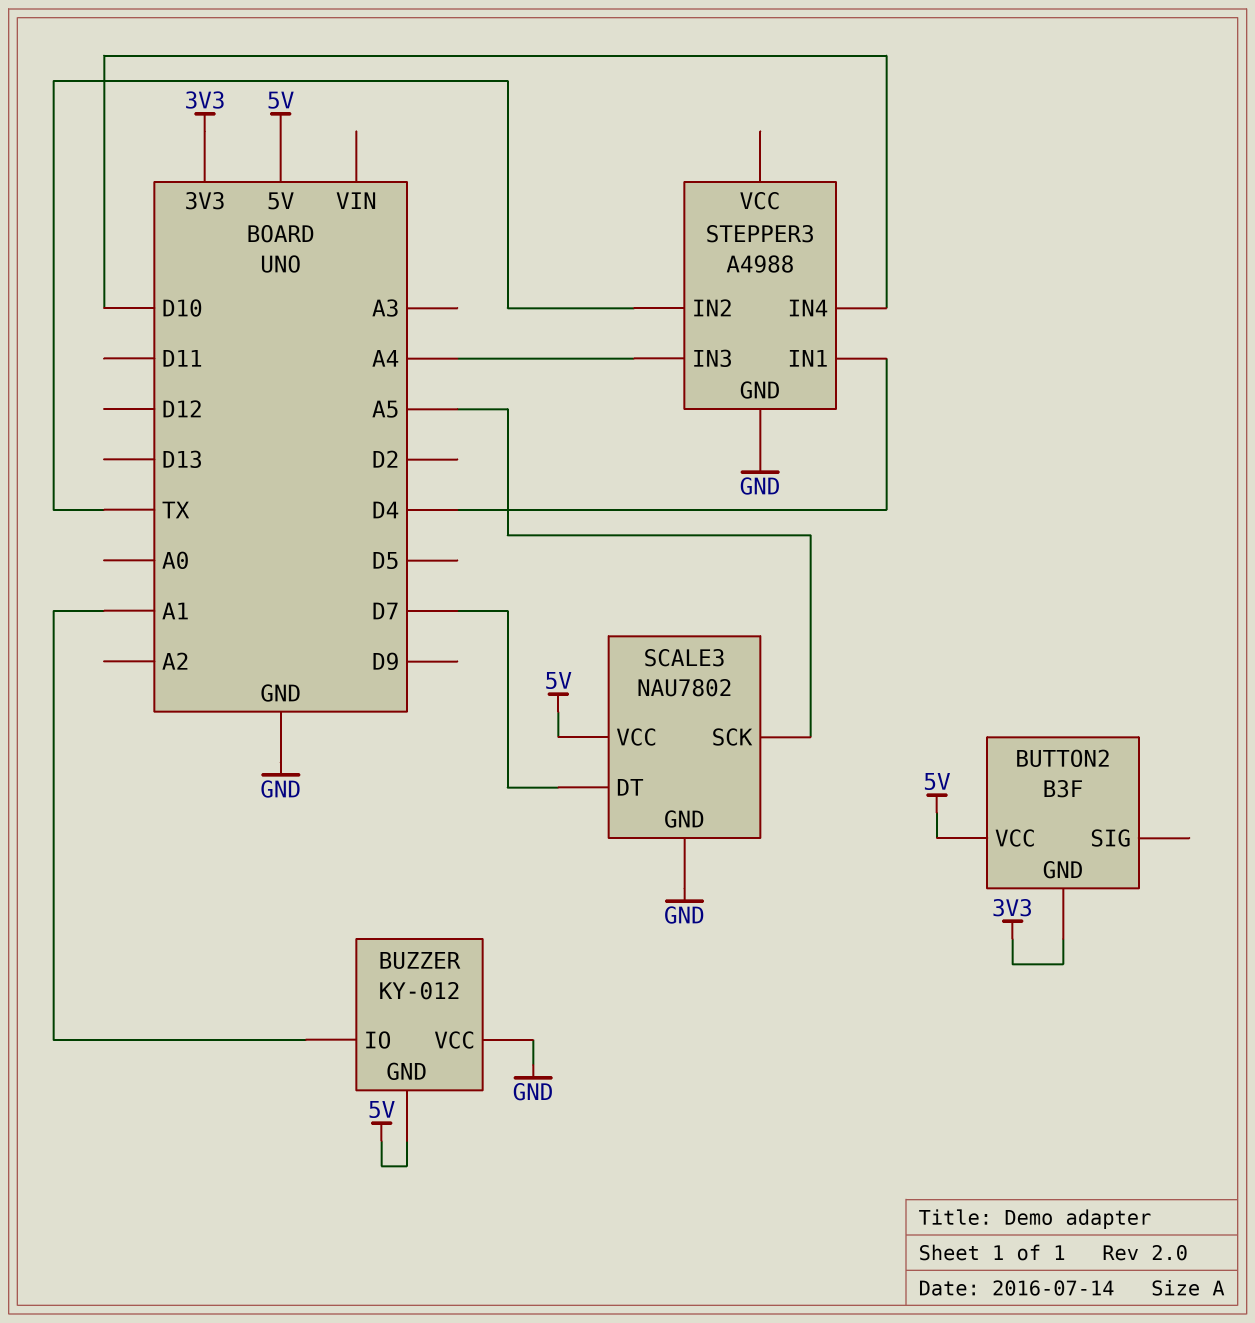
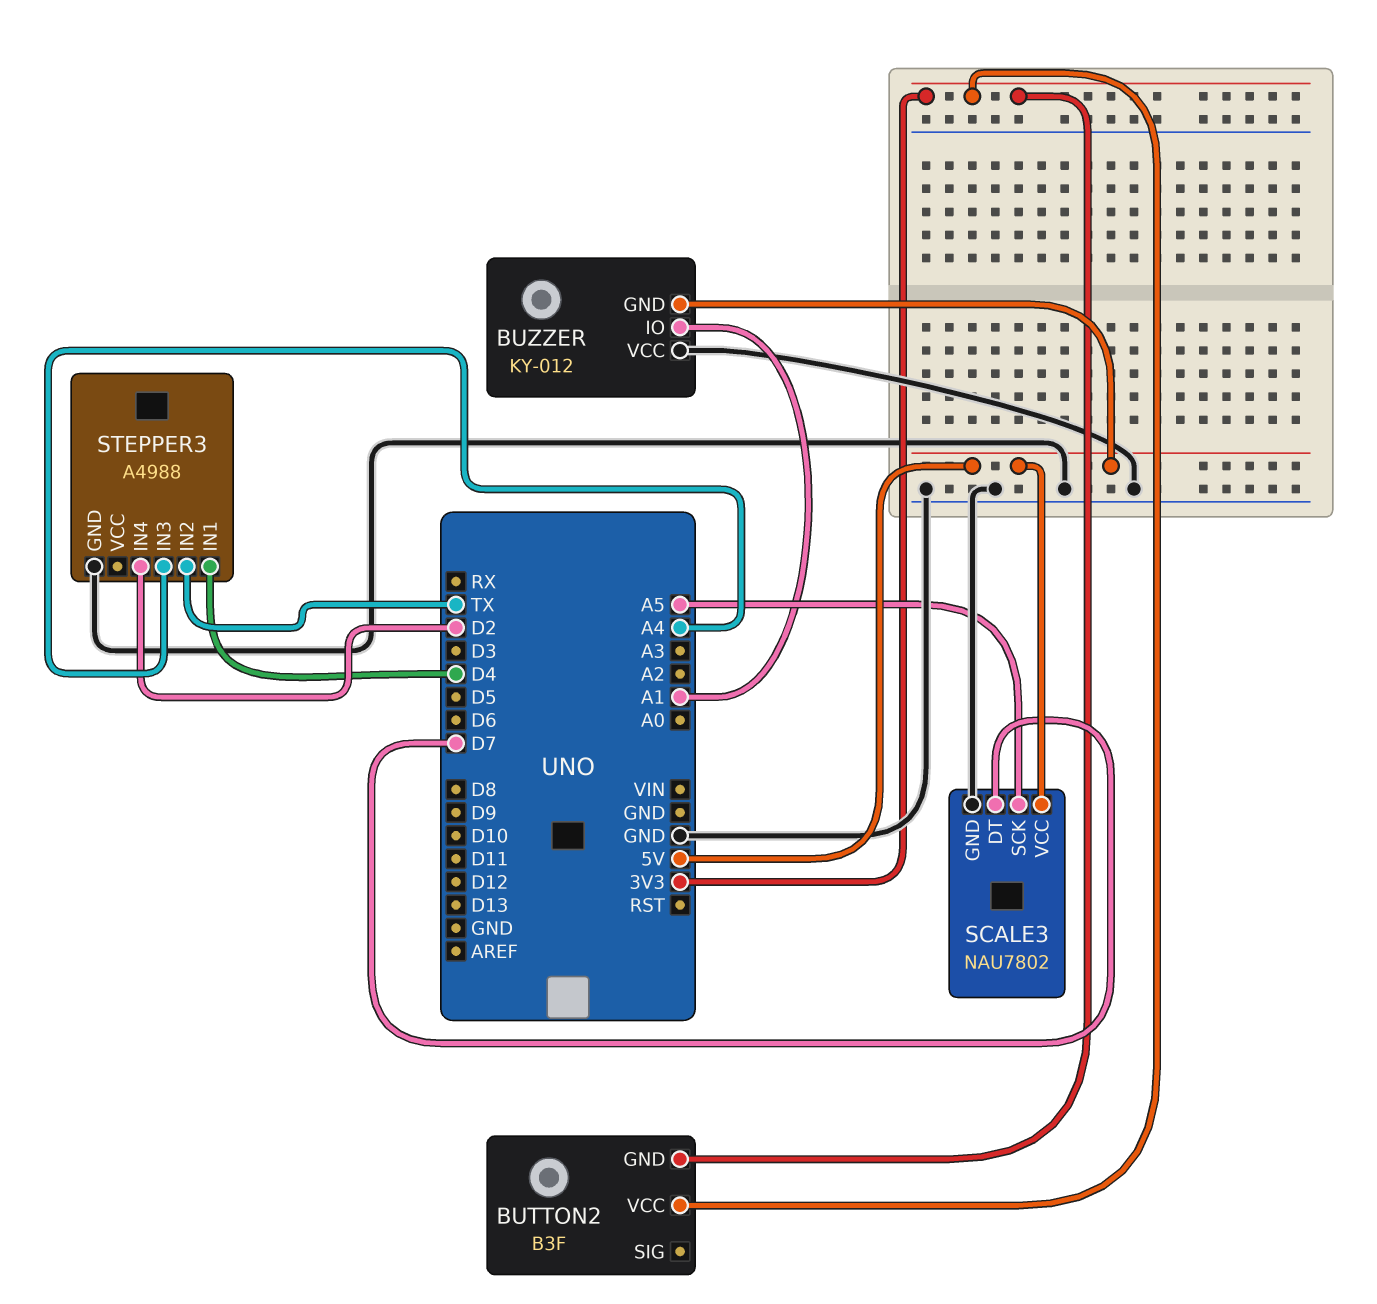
BUTTON2 pin VCC: 5V -> 3V3
STEPPER3 pin IN4: D10 -> D2

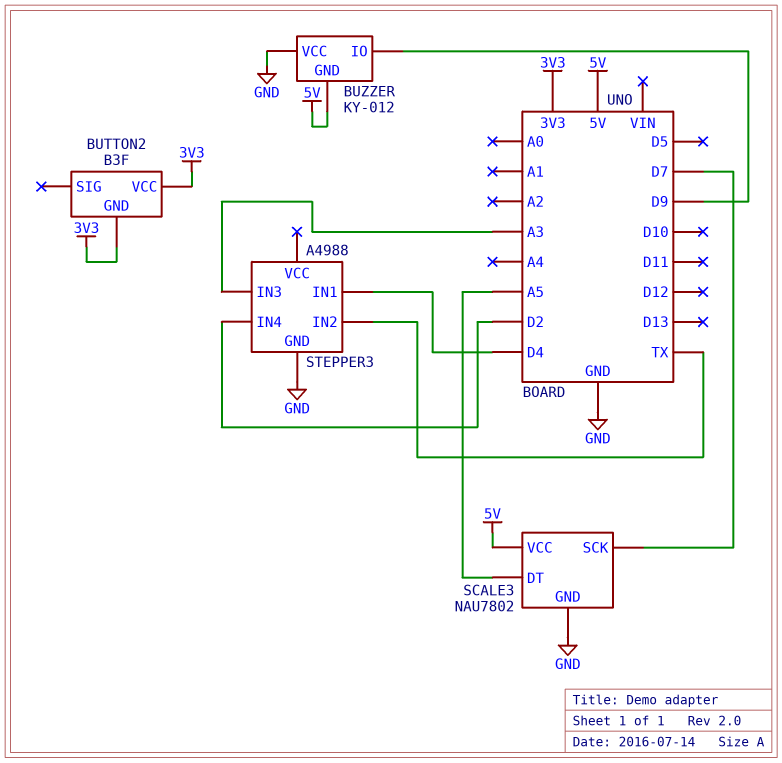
BUZZER pin IO: A1 -> D9
SCALE3 pin DT: D7 -> A5
SCALE3 pin SCK: A5 -> D7
STEPPER3 pin IN3: A4 -> A3

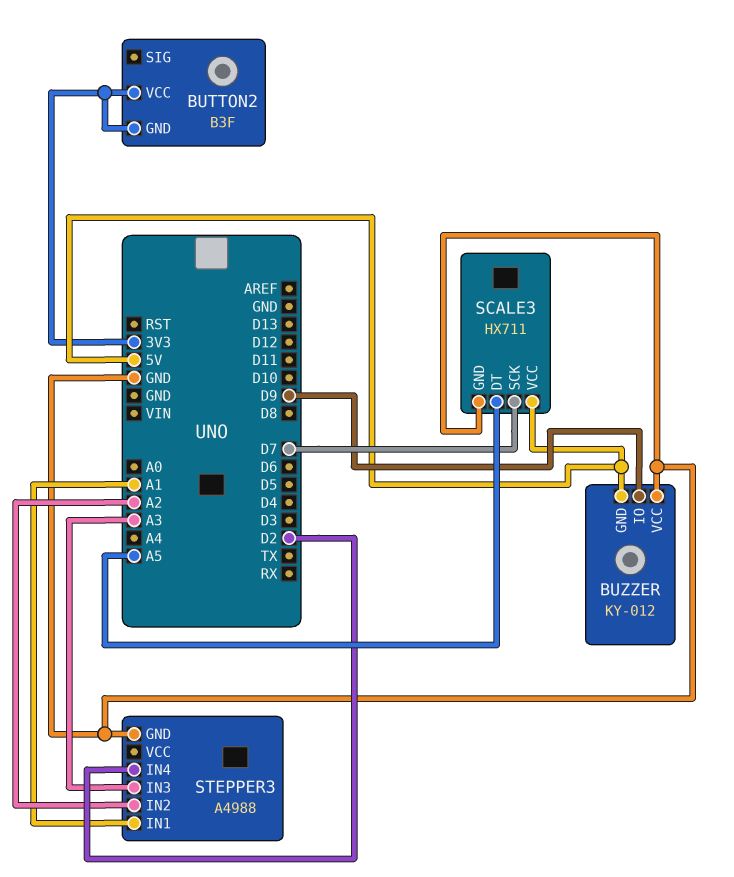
SCALE3: NAU7802 -> HX711
STEPPER3 pin IN1: D4 -> A1
STEPPER3 pin IN2: TX -> A2

